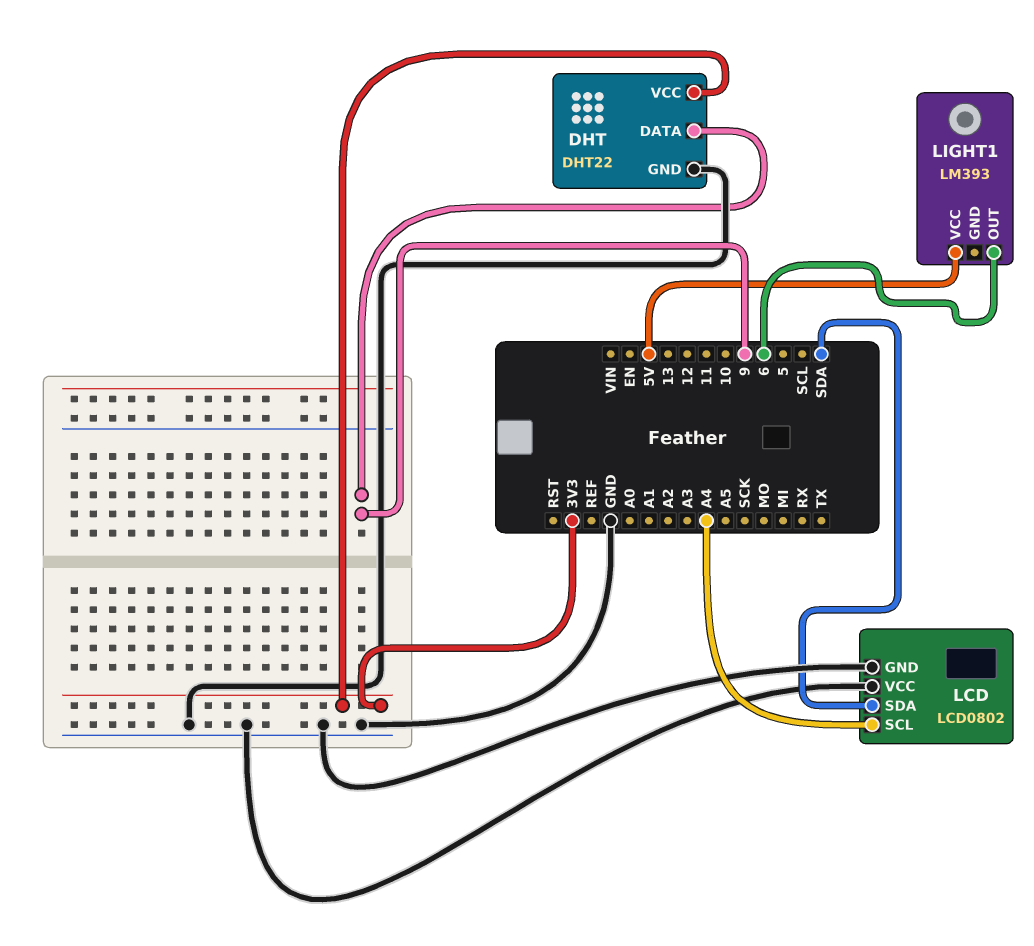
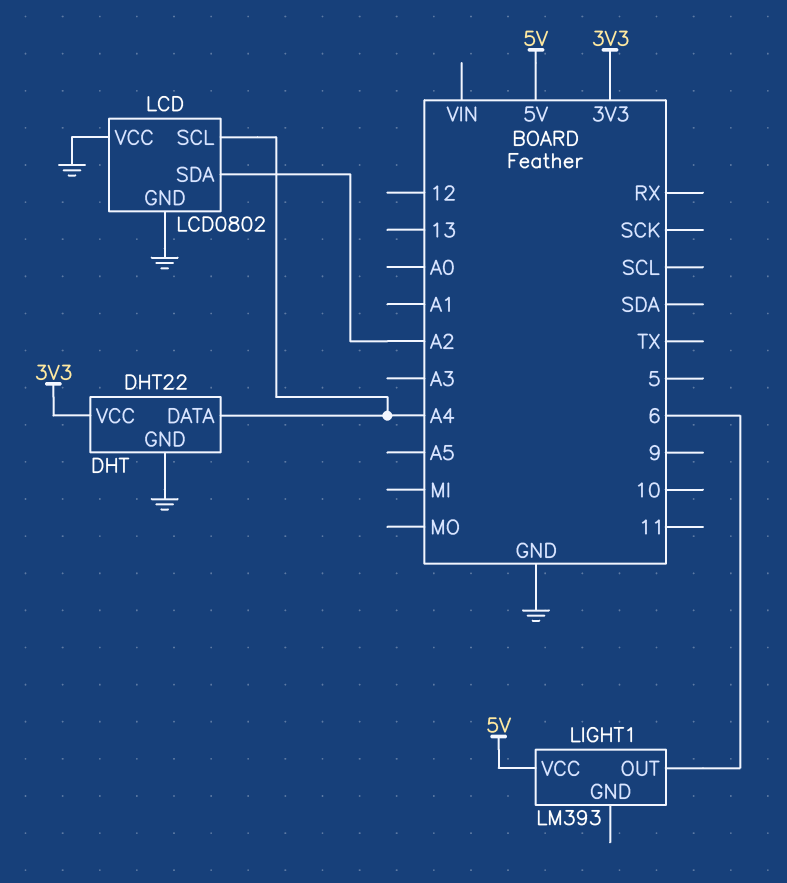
DHT pin DATA: 9 -> A4
LCD pin SDA: SDA -> A2

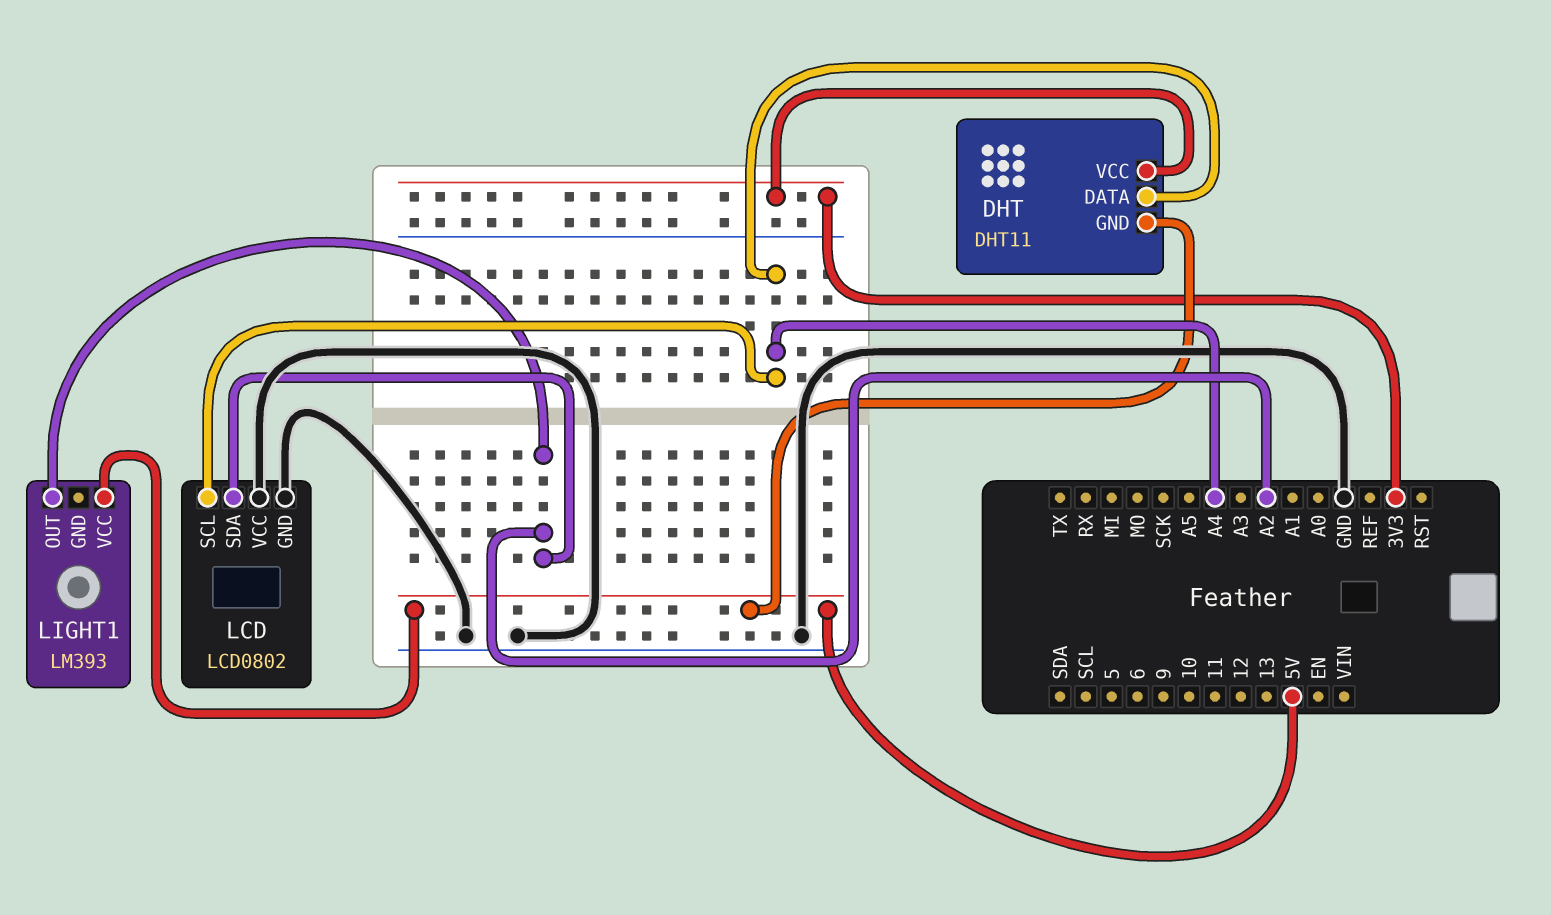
DHT: DHT22 -> DHT11
DHT pin GND: GND -> 5V
LIGHT1 pin OUT: 6 -> A2

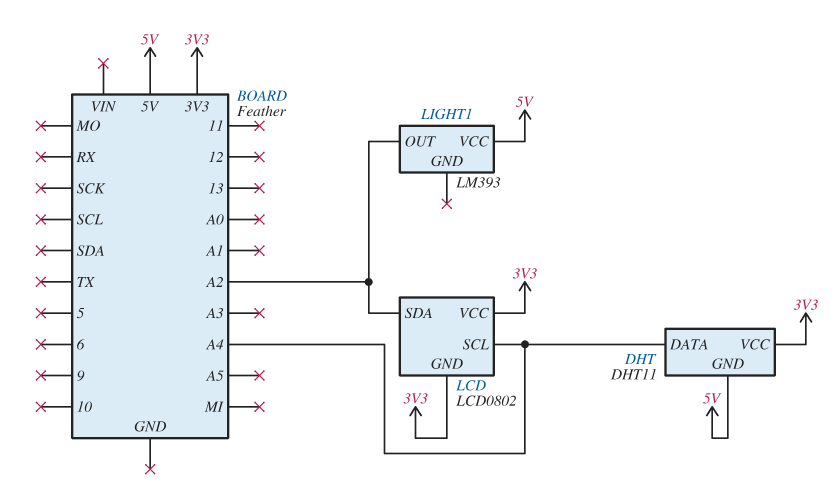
LCD pin GND: GND -> 3V3
LCD pin VCC: GND -> 3V3

